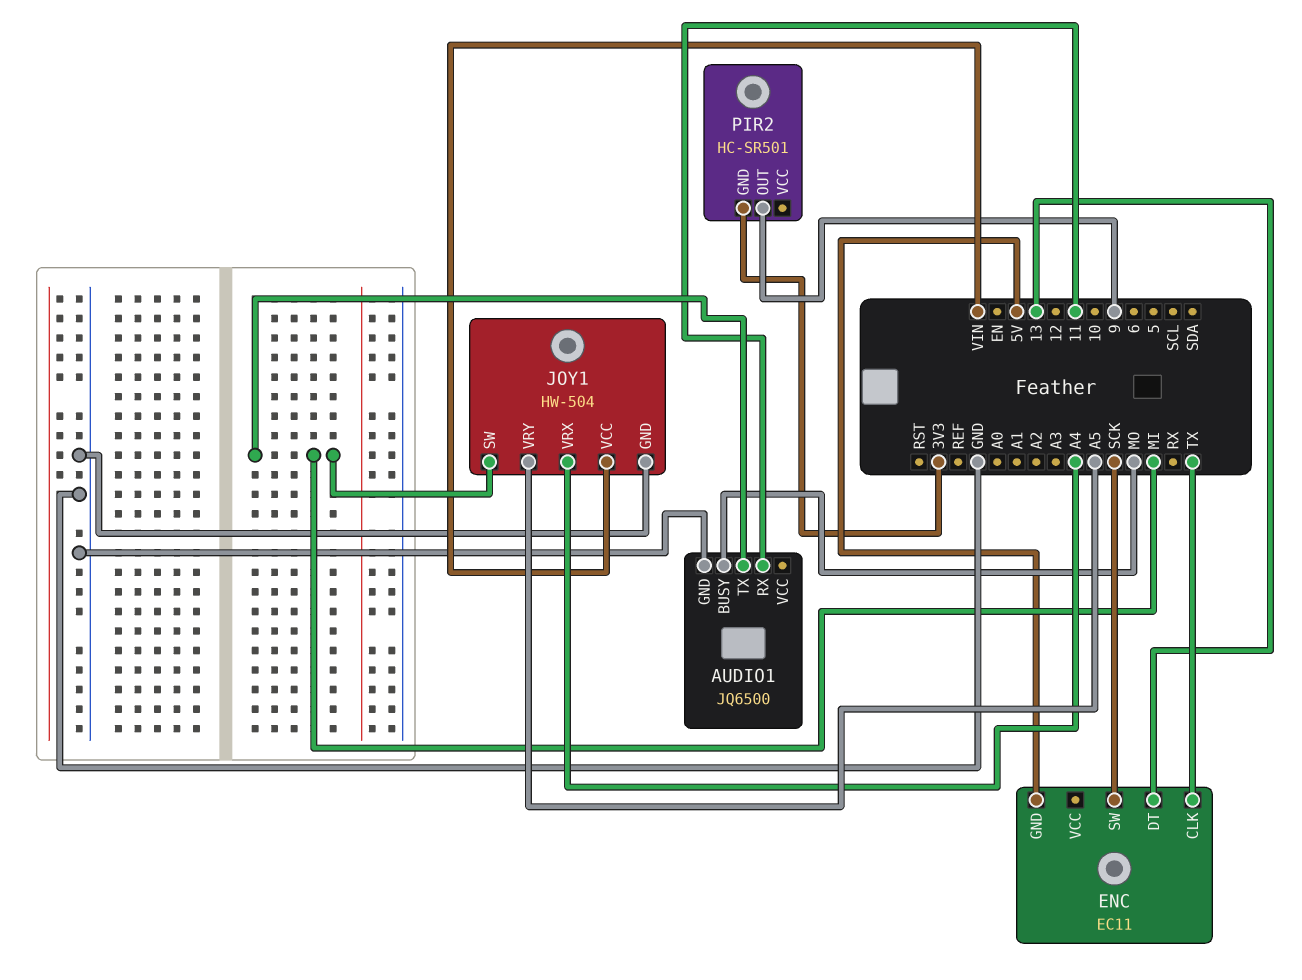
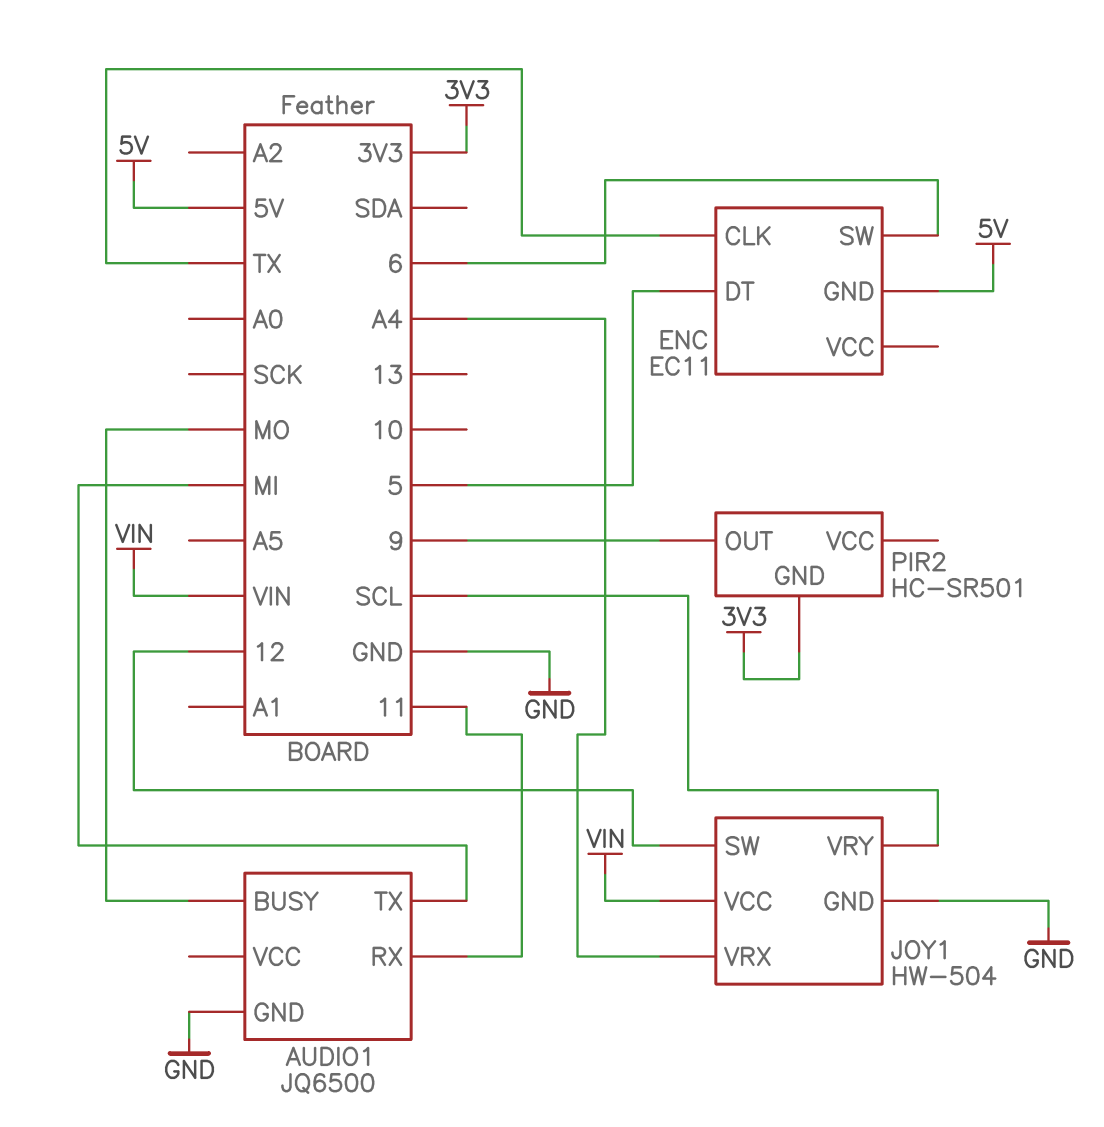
ENC pin DT: 13 -> 5
ENC pin SW: SCK -> 6
JOY1 pin SW: MI -> 12
JOY1 pin VRY: A5 -> SCL

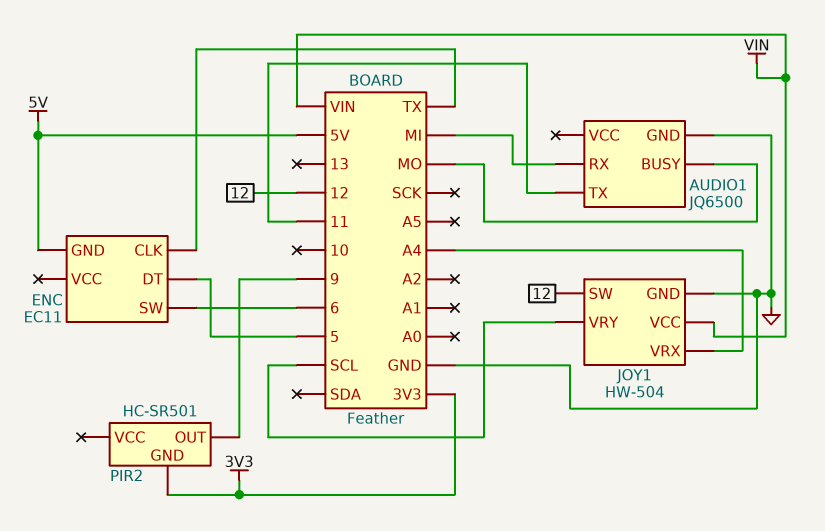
AUDIO1 pin RX: 11 -> MI
AUDIO1 pin TX: MI -> 11

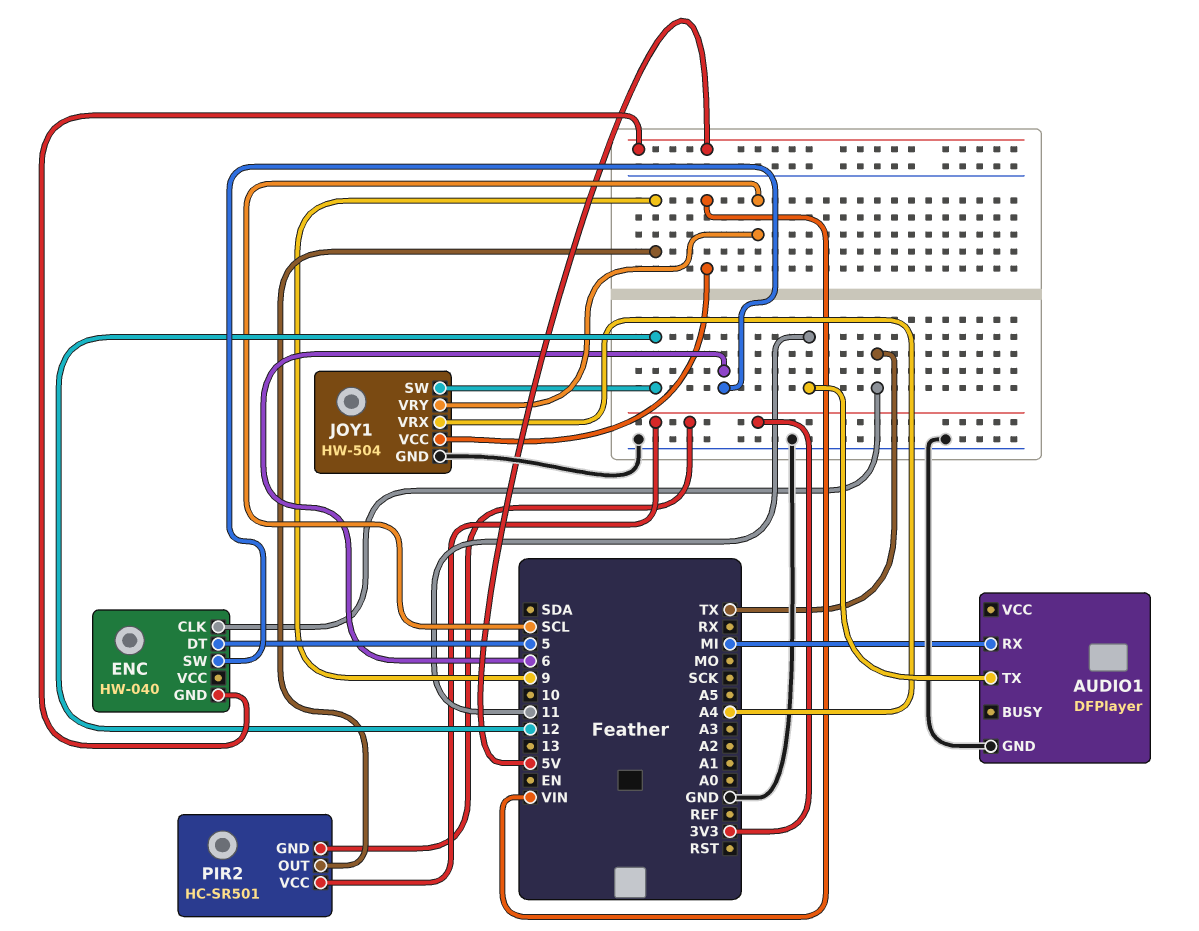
AUDIO1: JQ6500 -> DFPlayer
AUDIO1 pin BUSY: MO -> none
ENC: EC11 -> HW-040
PIR2 pin VCC: none -> 3V3

